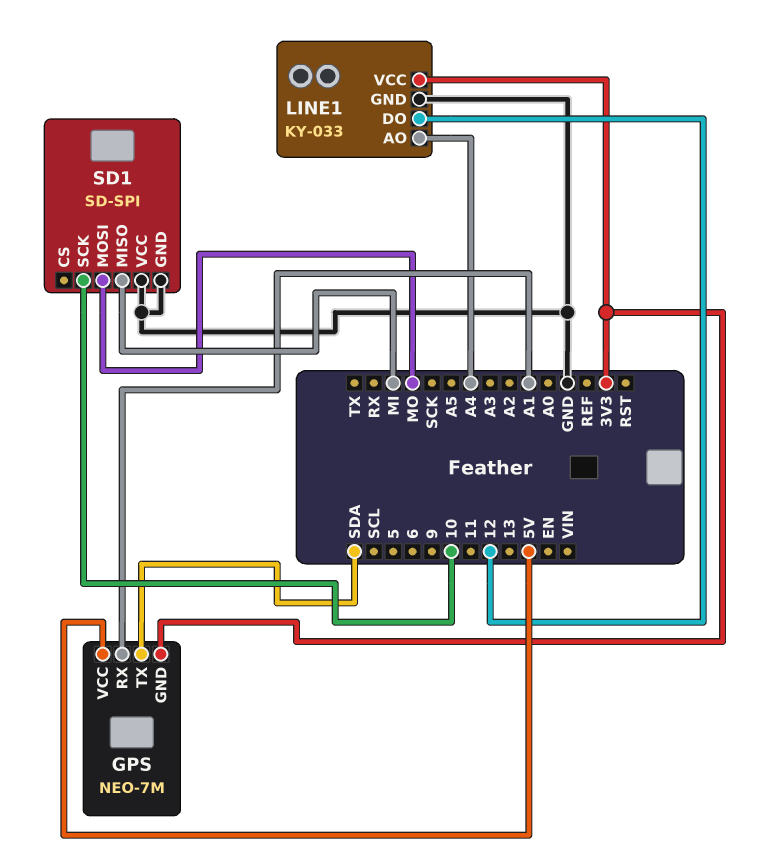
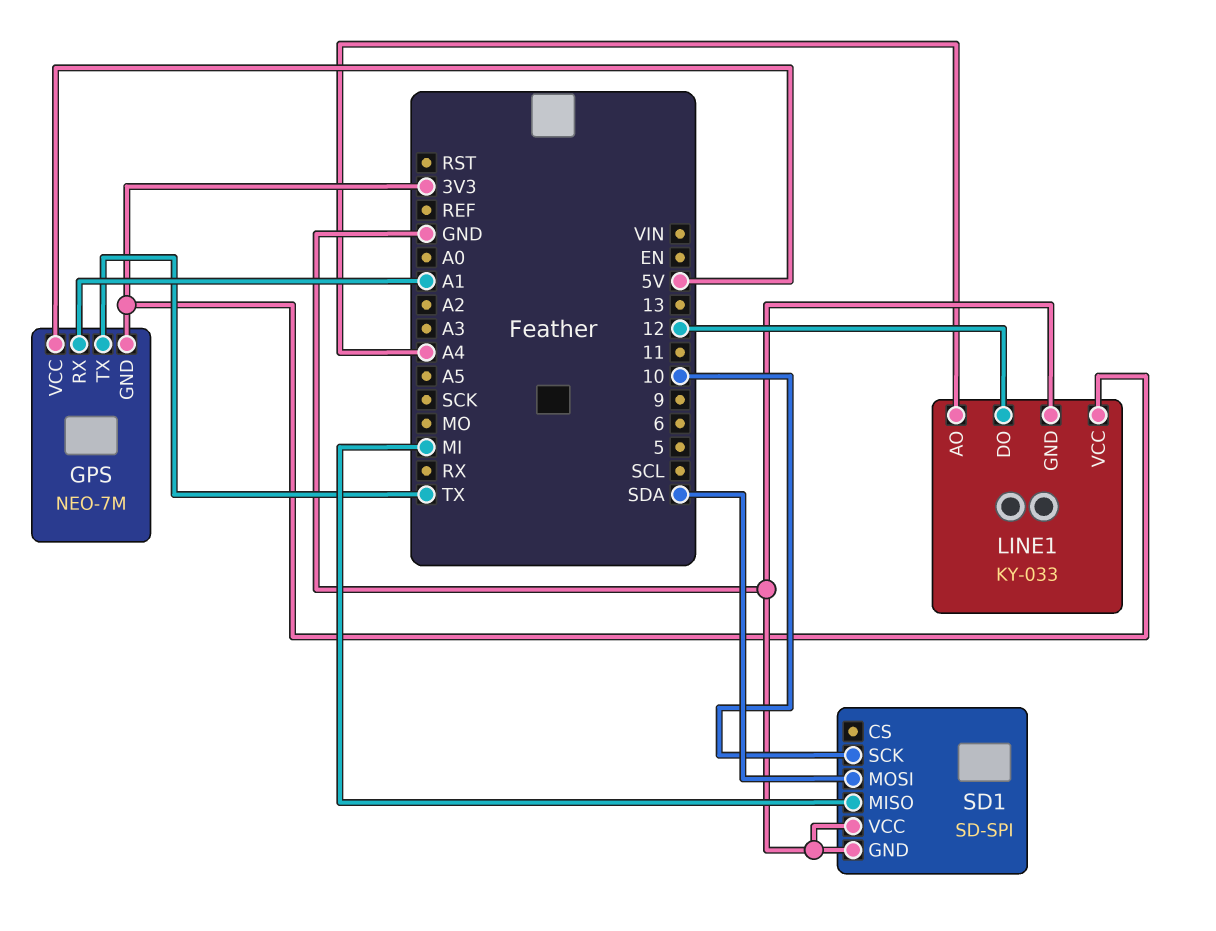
GPS pin TX: SDA -> TX
SD1 pin MOSI: MO -> SDA

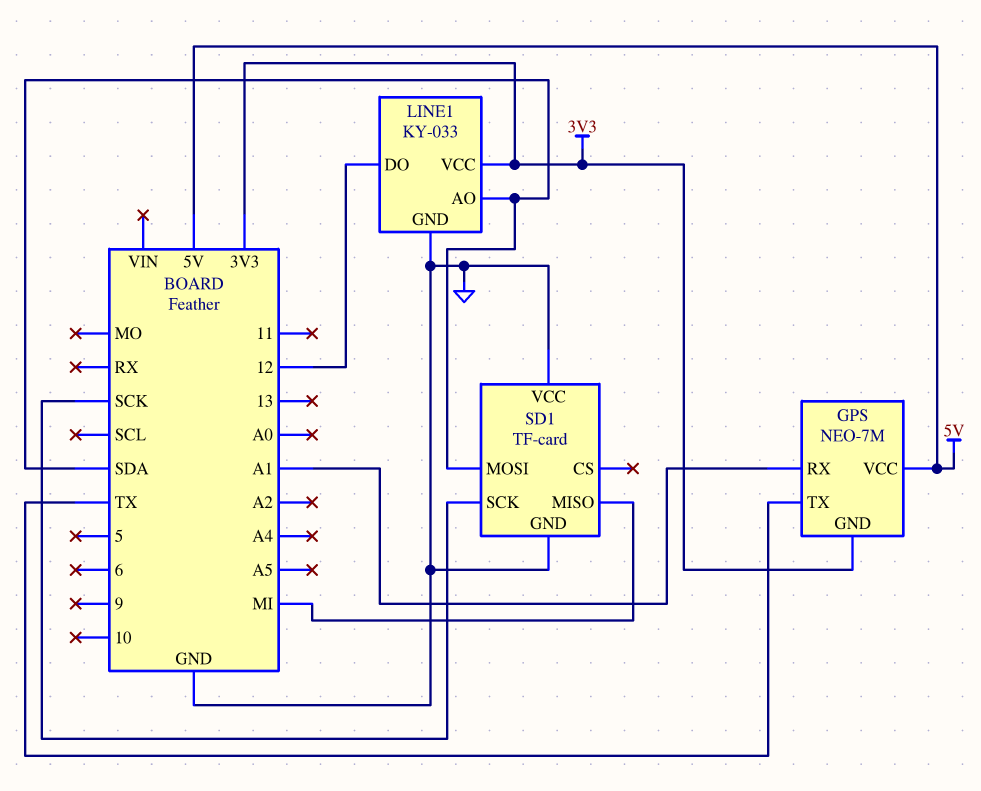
LINE1 pin AO: A4 -> SDA
SD1: SD-SPI -> TF-card
SD1 pin SCK: 10 -> SCK

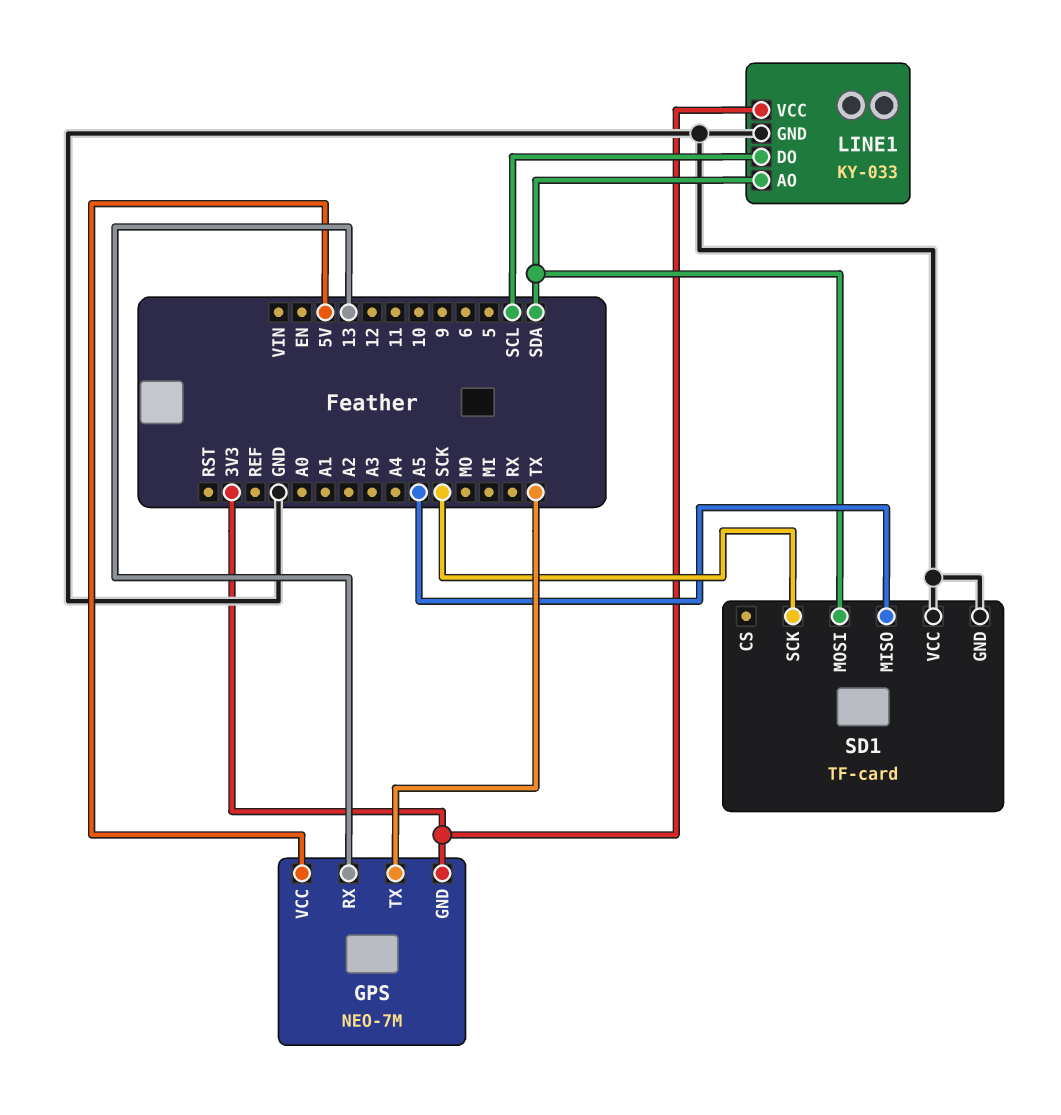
GPS pin RX: A1 -> 13
LINE1 pin DO: 12 -> SCL
SD1 pin MISO: MI -> A5

